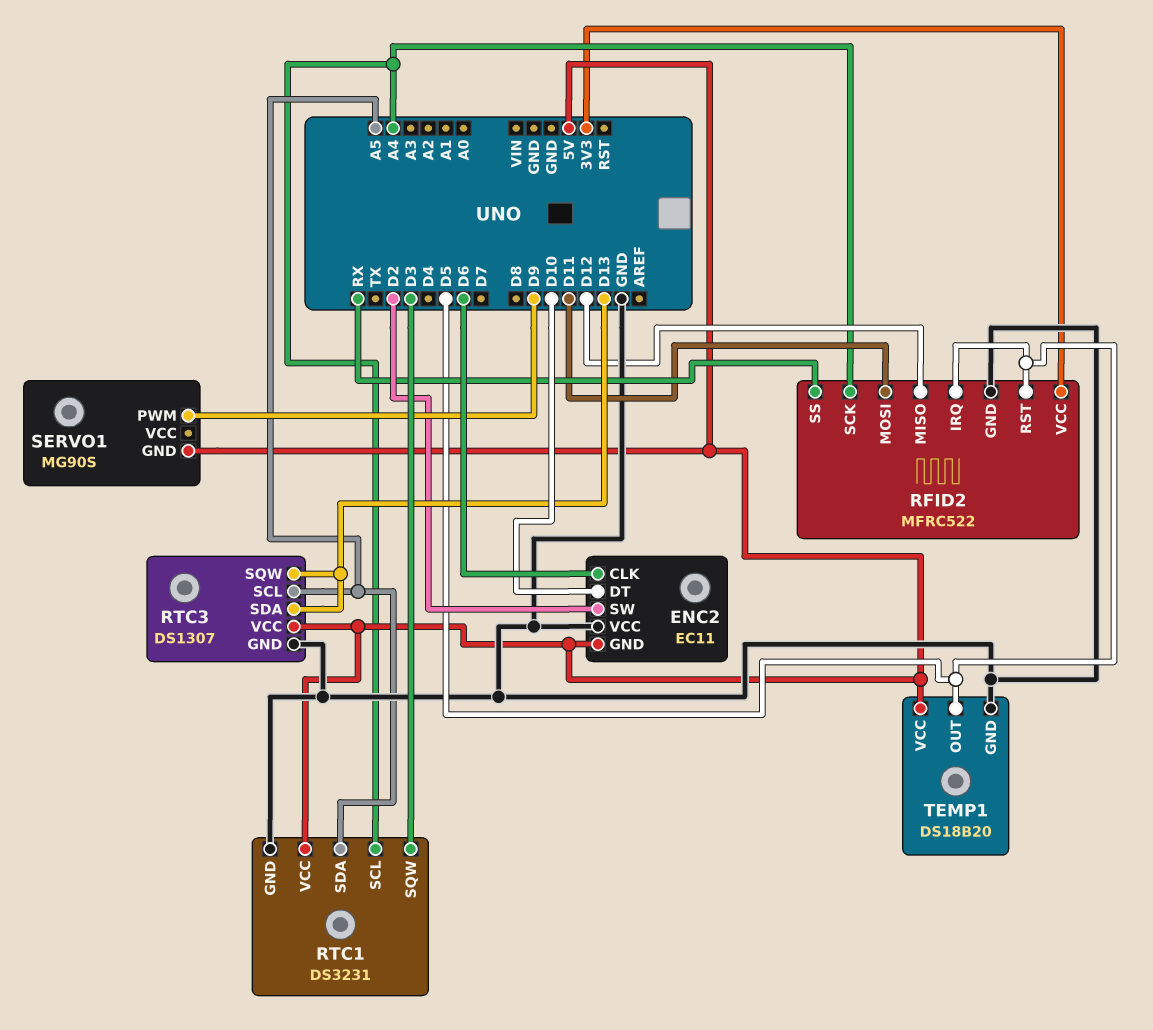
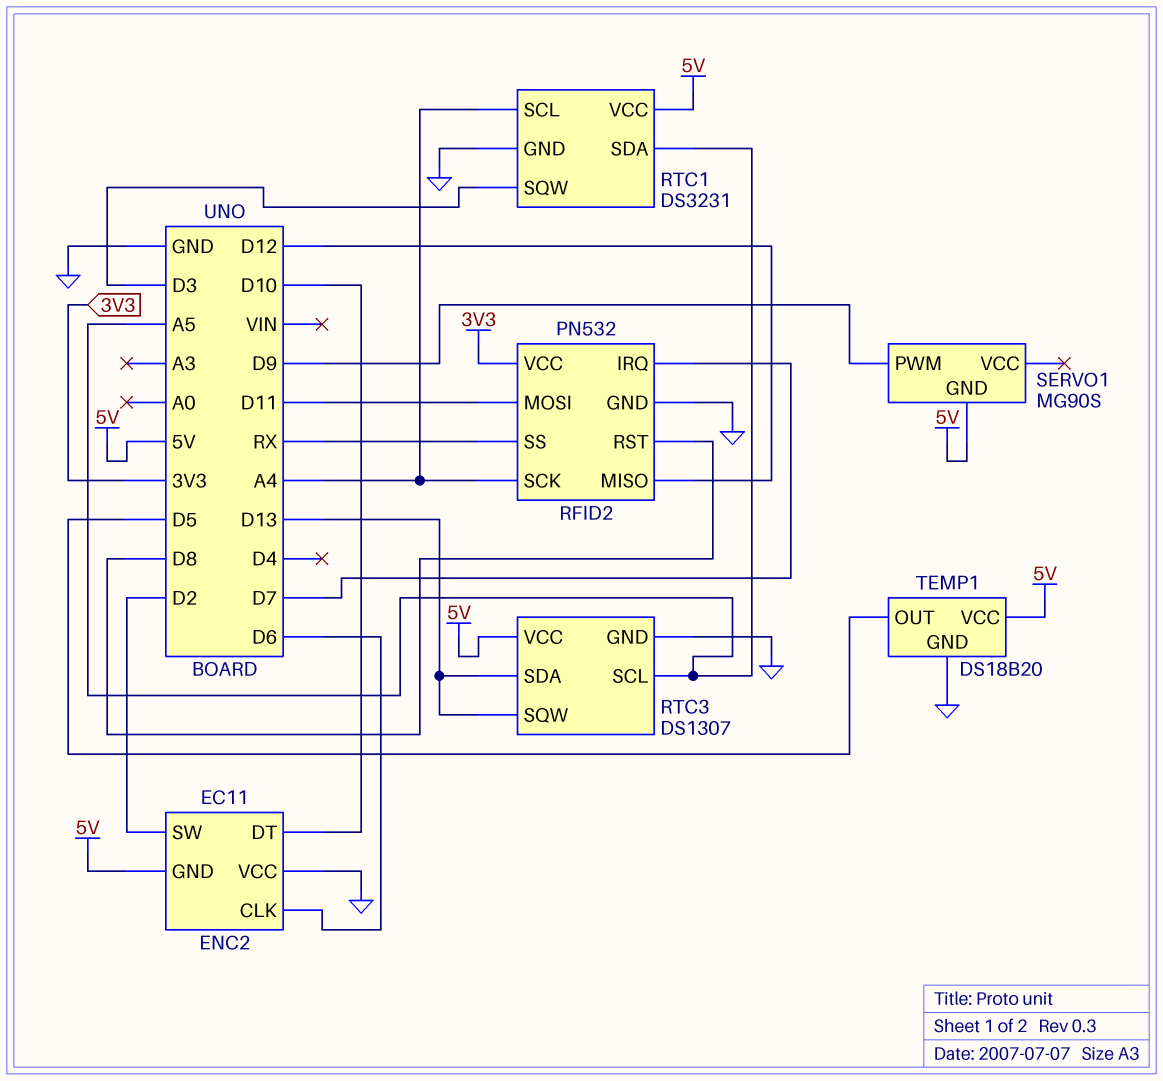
RFID2: MFRC522 -> PN532
RFID2 pin IRQ: D5 -> D7
RFID2 pin RST: D5 -> D8

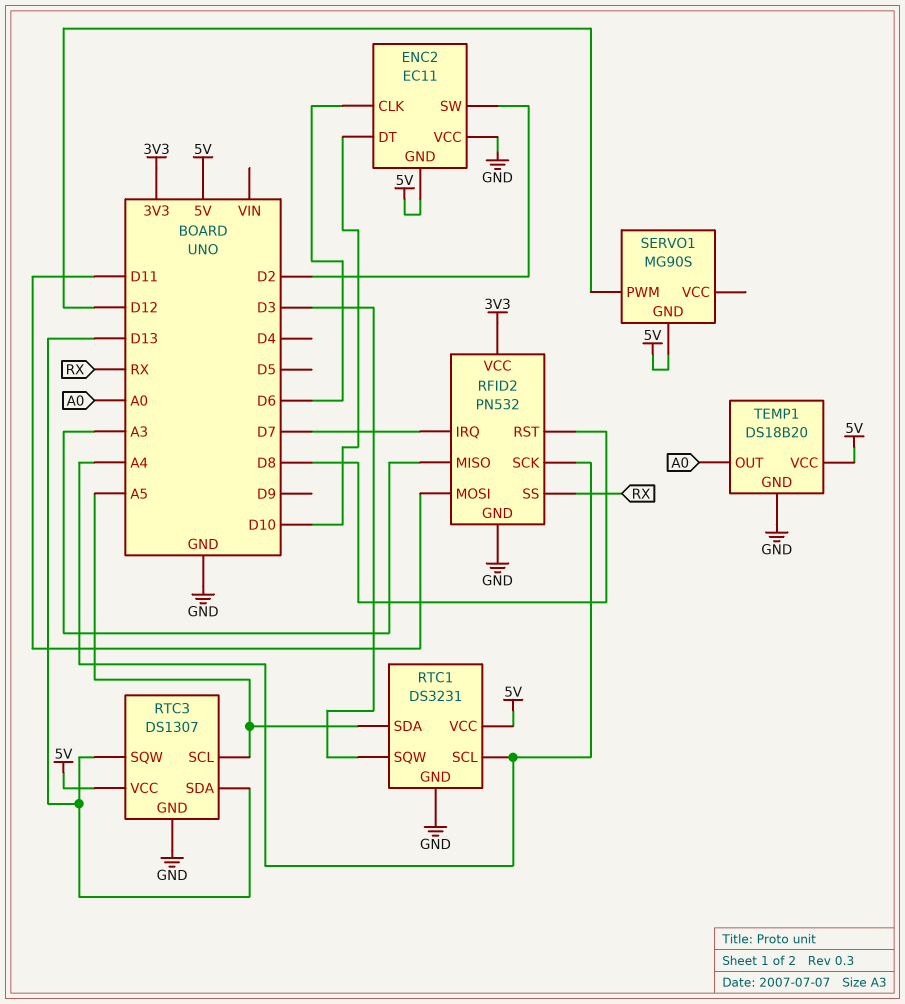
RFID2 pin MISO: D12 -> A3
SERVO1 pin PWM: D9 -> D12
TEMP1 pin OUT: D5 -> A0

